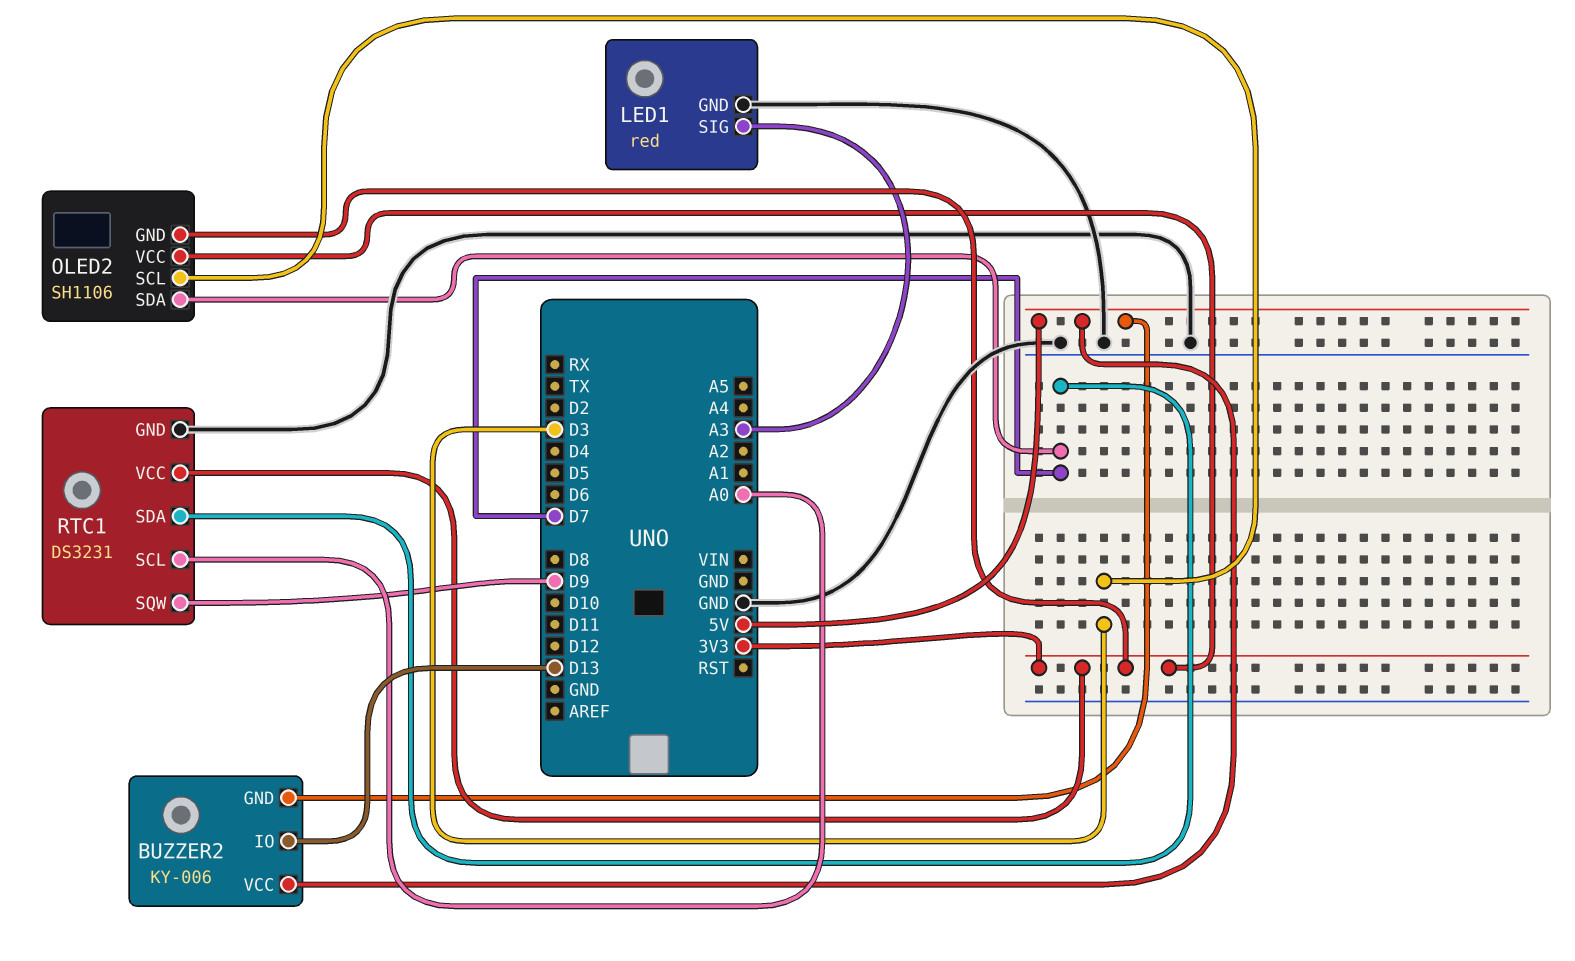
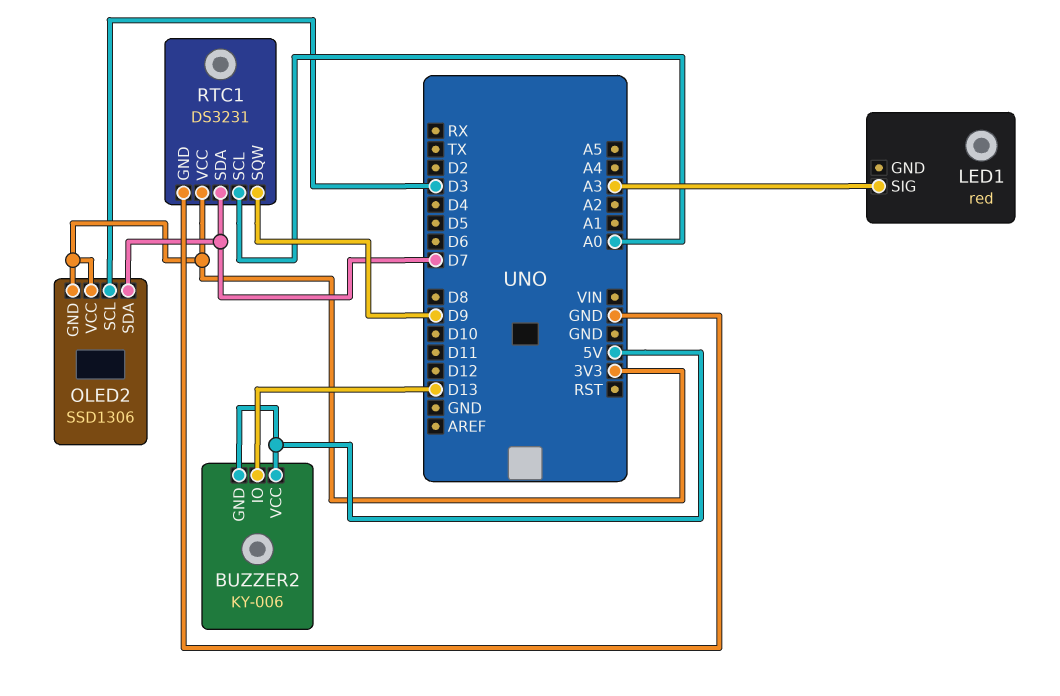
LED1 pin GND: GND -> none
OLED2: SH1106 -> SSD1306

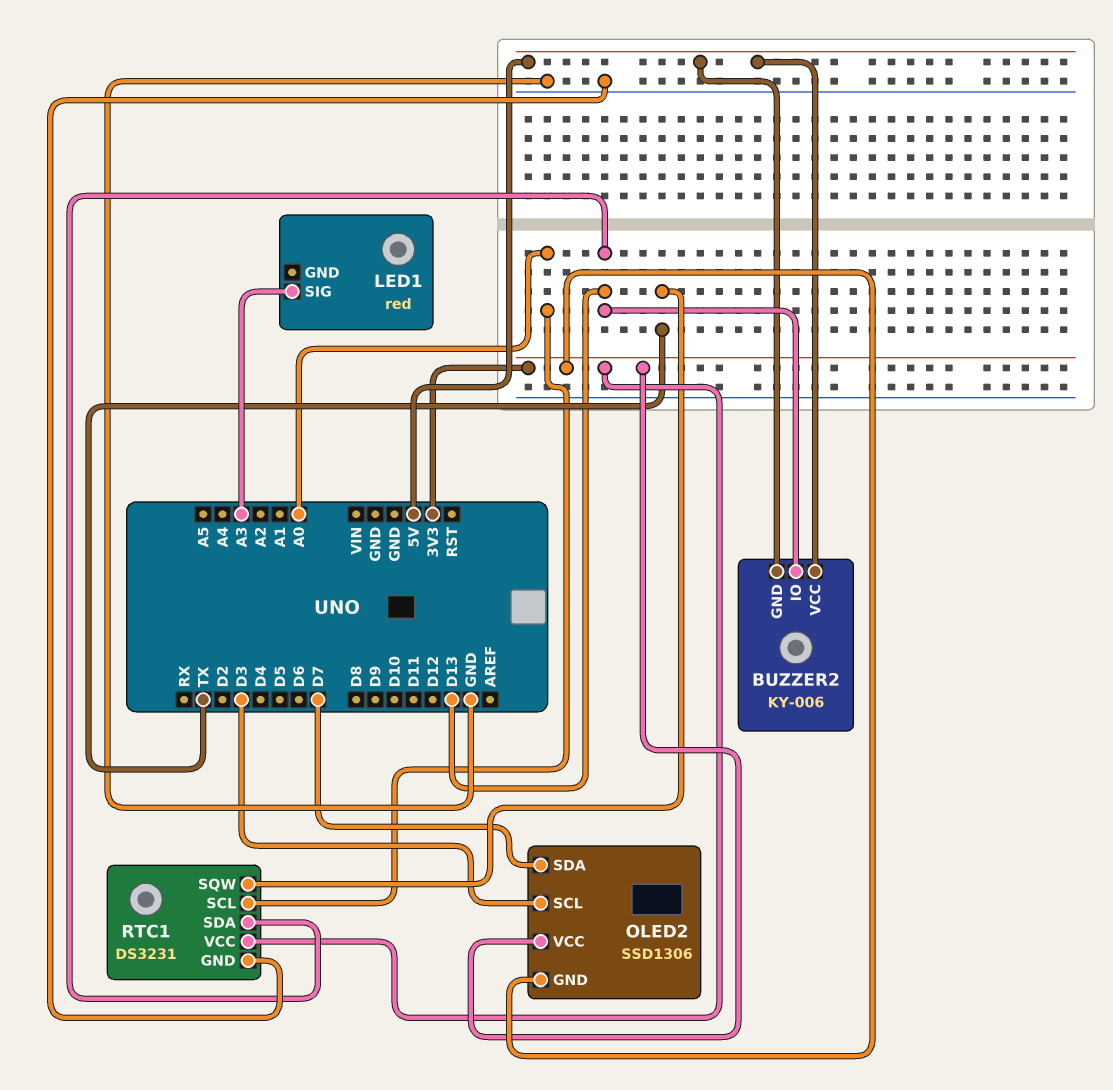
RTC1 pin SDA: D7 -> D13
RTC1 pin SQW: D9 -> TX

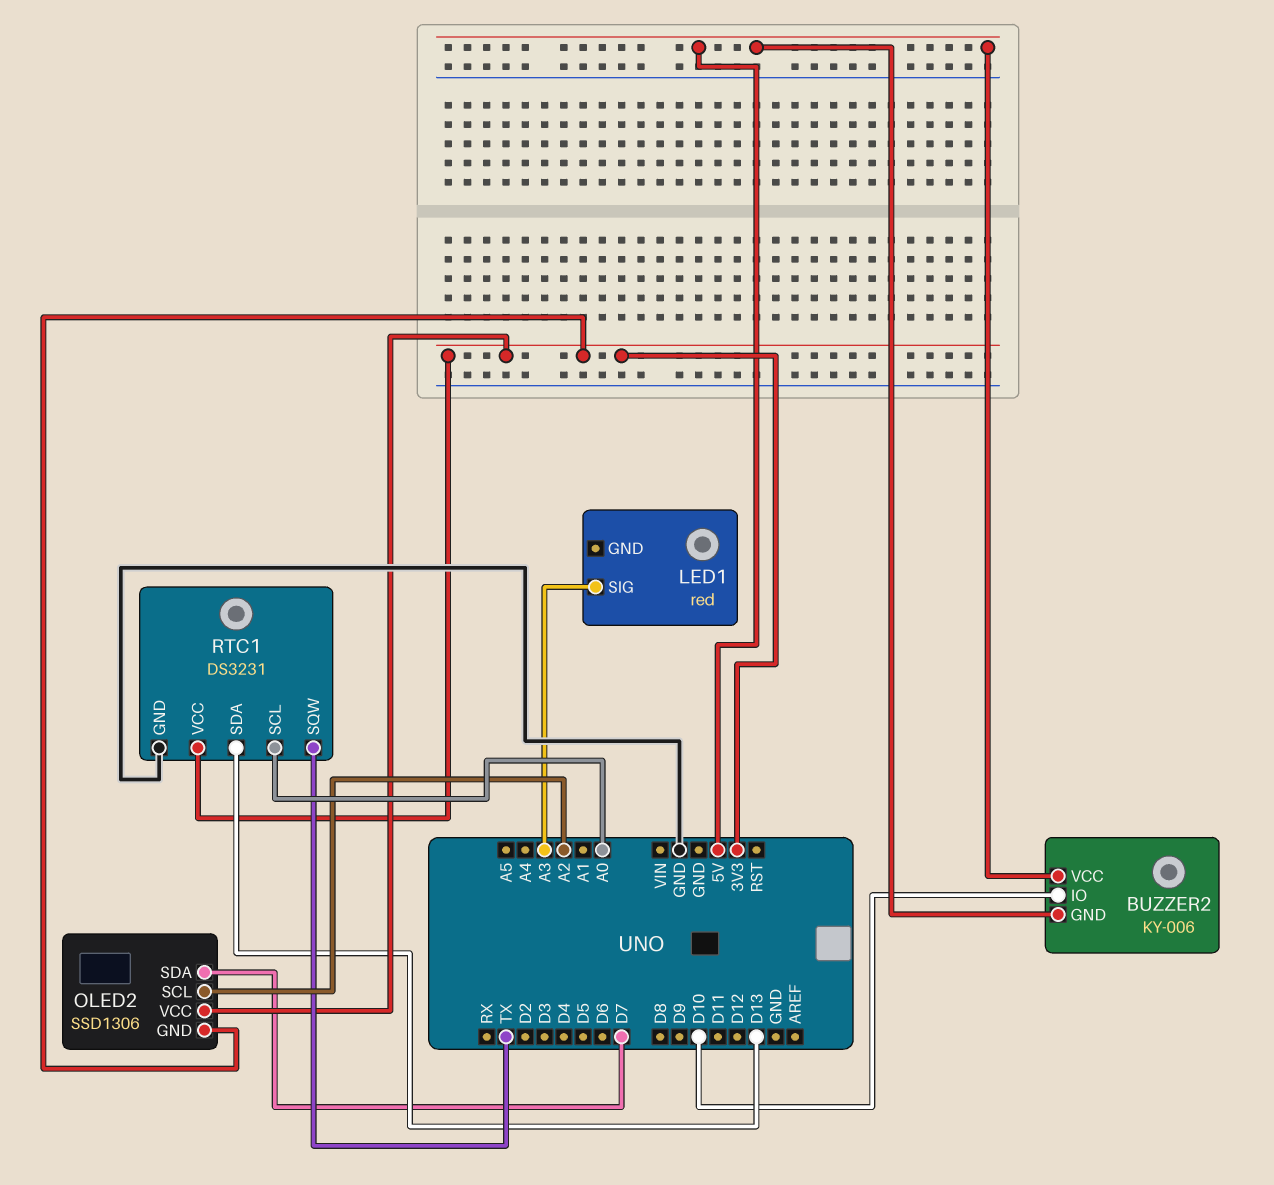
BUZZER2 pin IO: D13 -> D10
OLED2 pin SCL: D3 -> A2

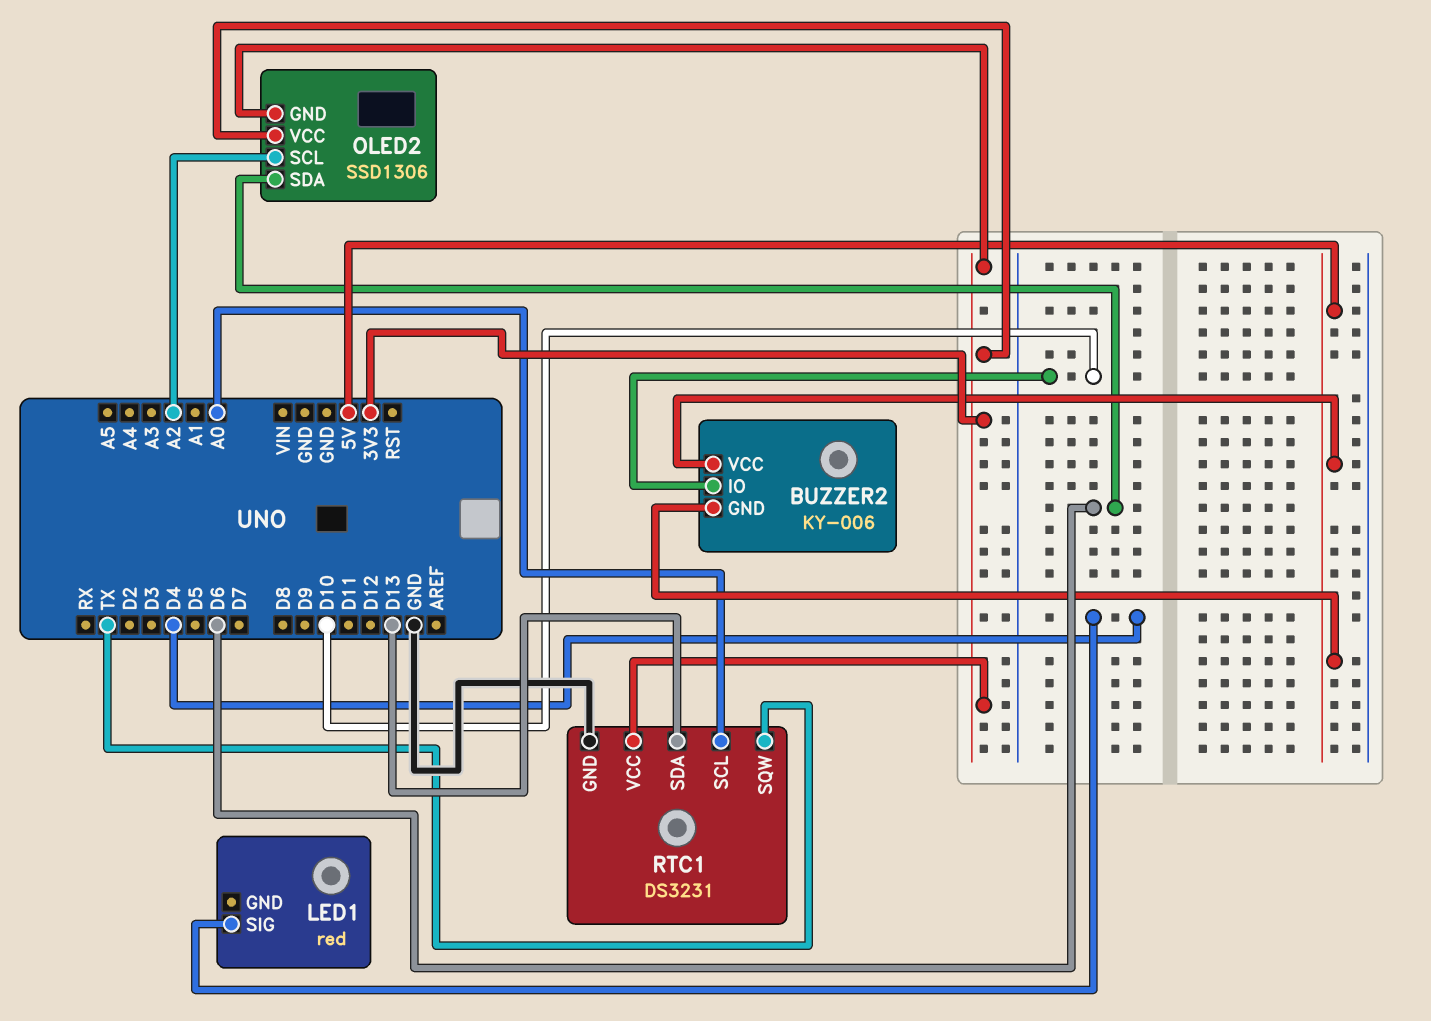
LED1 pin SIG: A3 -> D4
OLED2 pin SDA: D7 -> D6

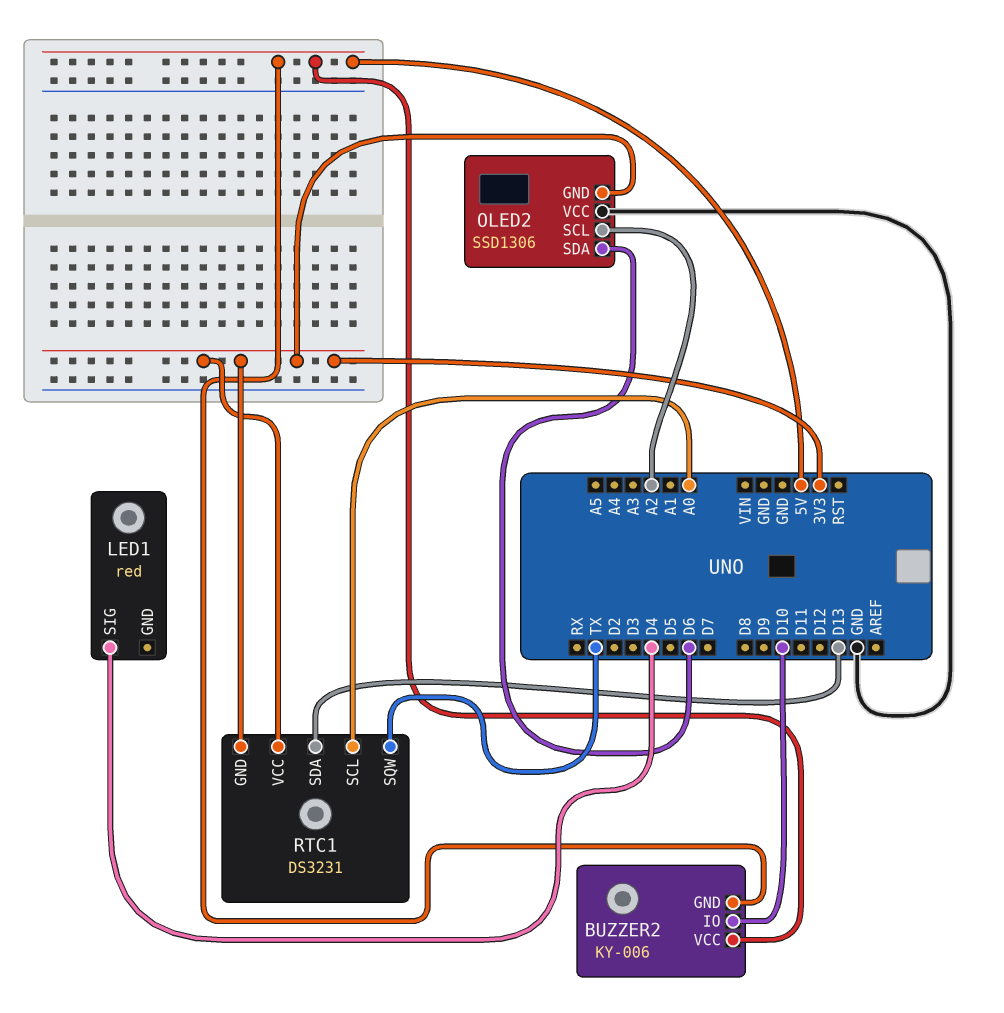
OLED2 pin VCC: 3V3 -> GND
RTC1 pin GND: GND -> 3V3

